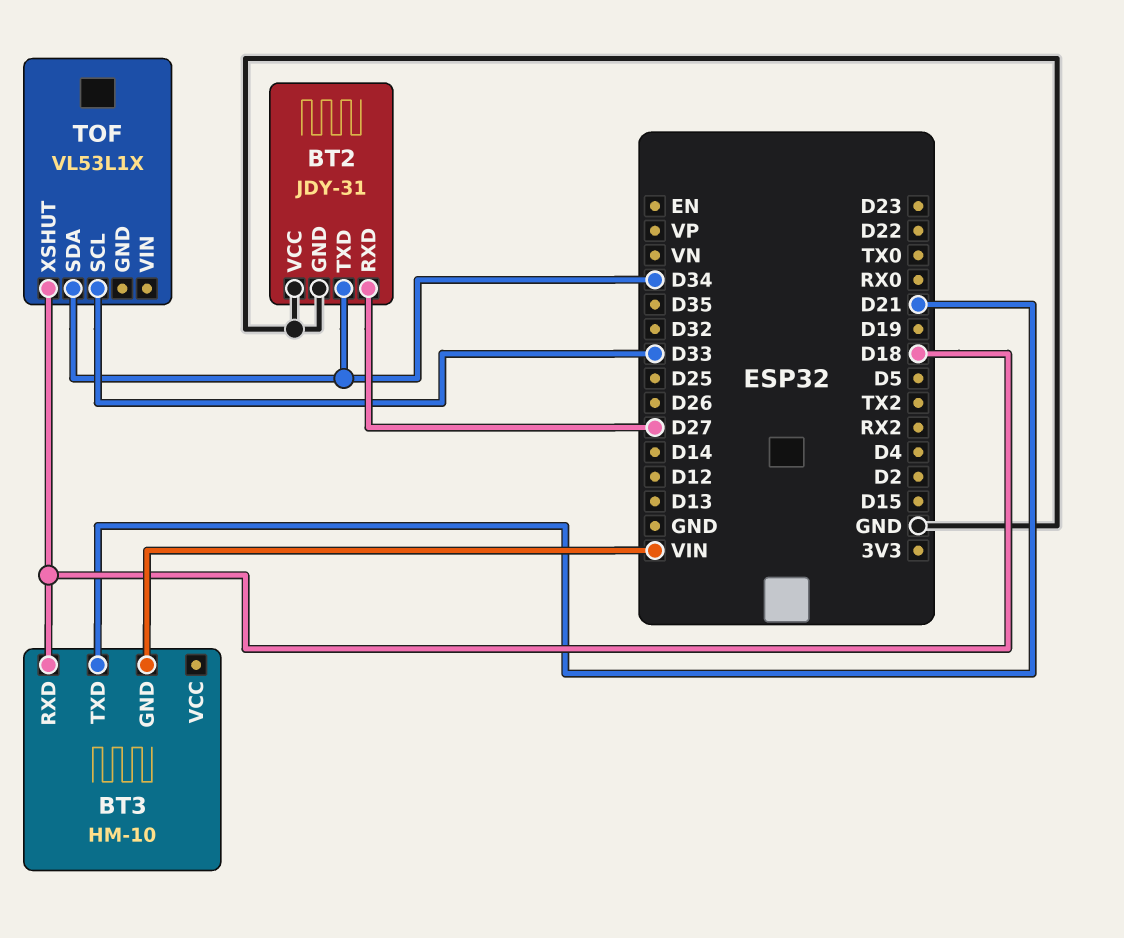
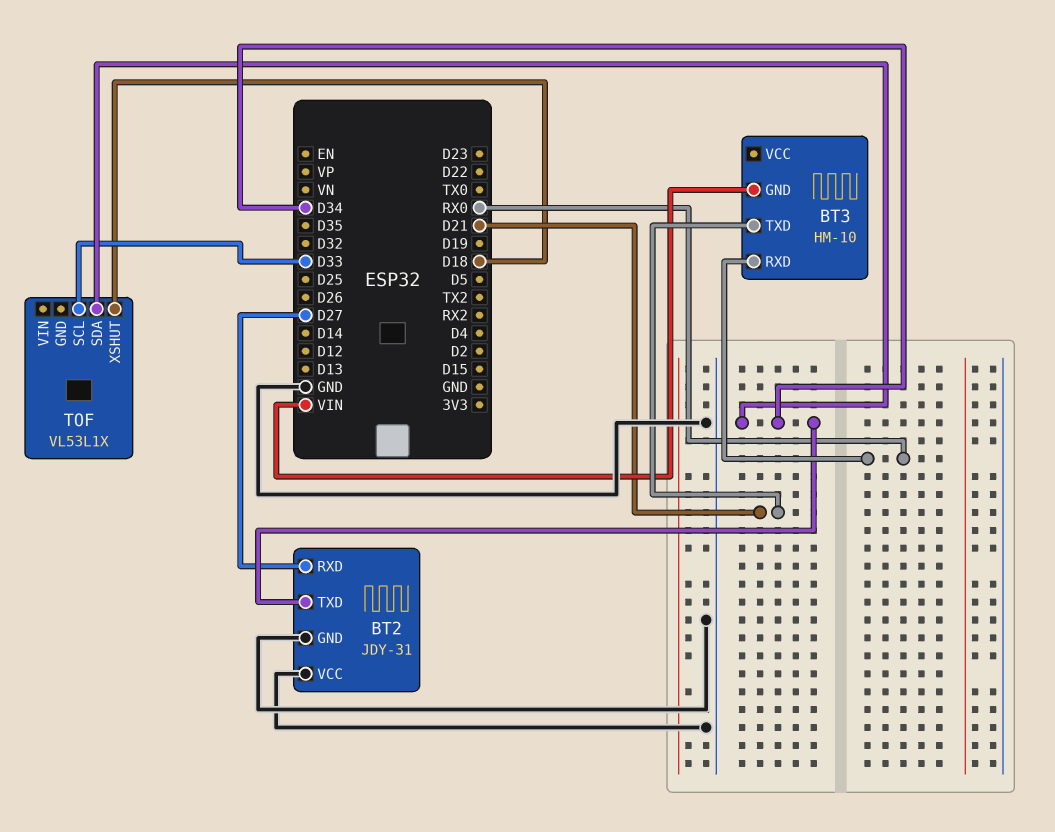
BT3 pin RXD: D18 -> RX0

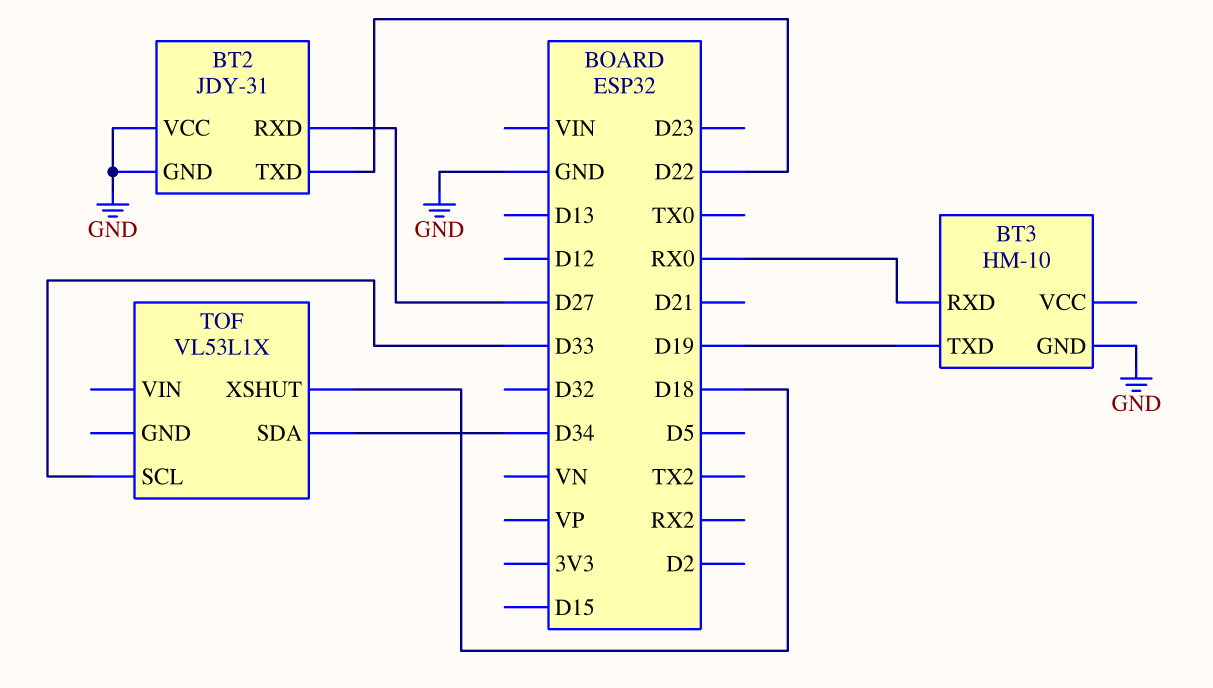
BT2 pin TXD: D34 -> D22
BT3 pin GND: VIN -> GND
BT3 pin TXD: D21 -> D19

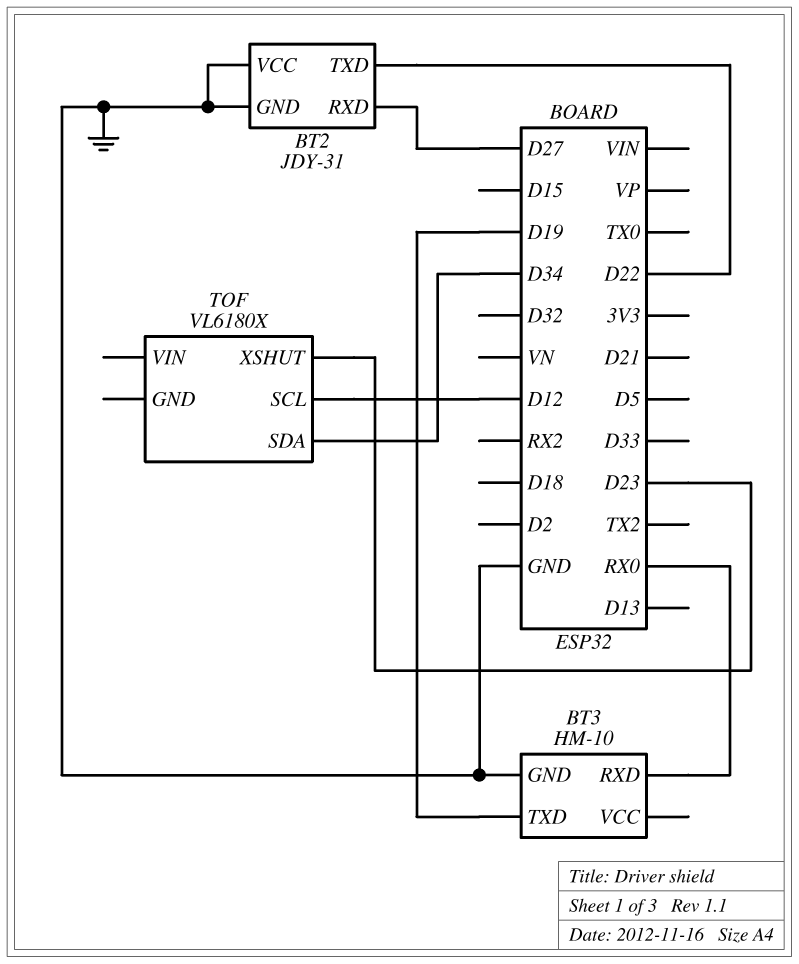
TOF: VL53L1X -> VL6180X
TOF pin SCL: D33 -> D12
TOF pin XSHUT: D18 -> D23

